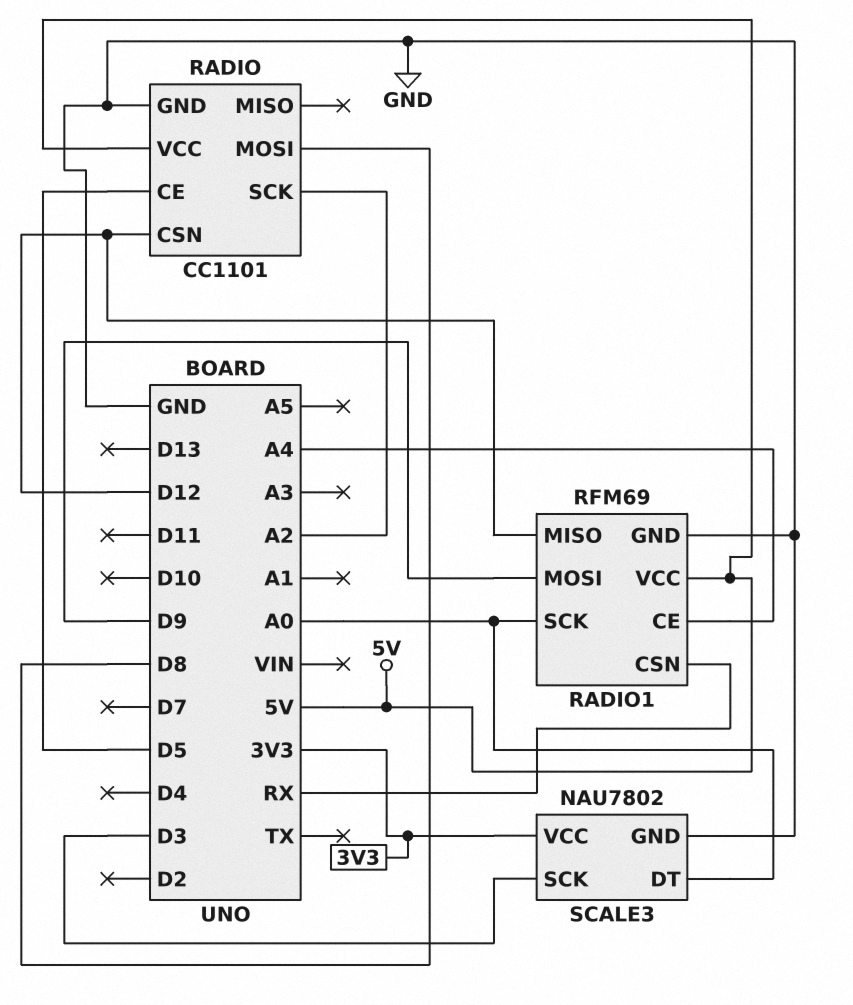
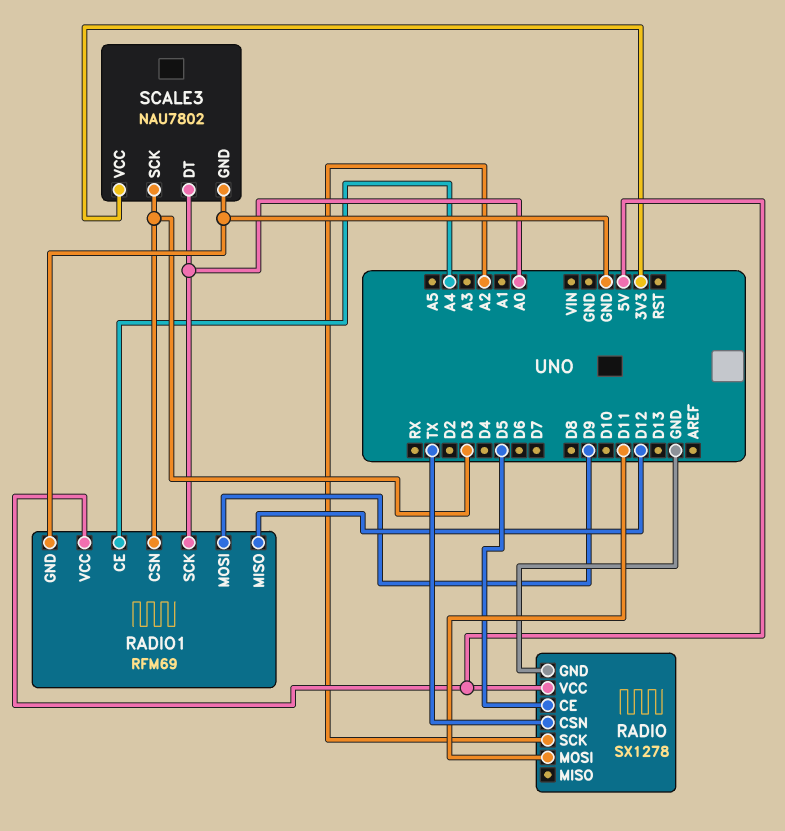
RADIO: CC1101 -> SX1278
RADIO pin CSN: D12 -> TX
RADIO pin MOSI: D8 -> D11
RADIO1 pin CSN: RX -> D3

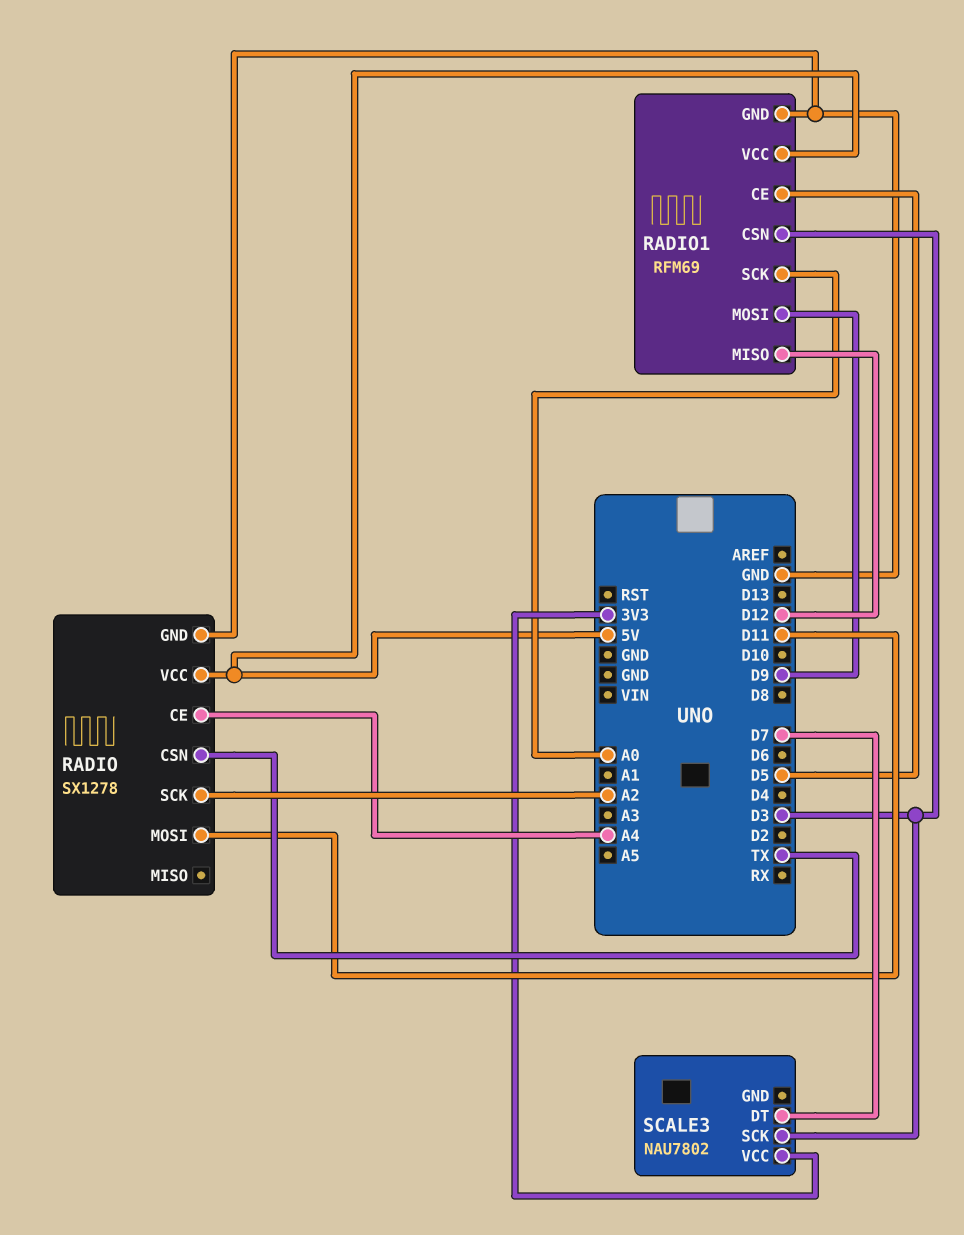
RADIO pin CE: D5 -> A4
RADIO1 pin CE: A4 -> D5
SCALE3 pin DT: A0 -> D7
SCALE3 pin GND: GND -> none

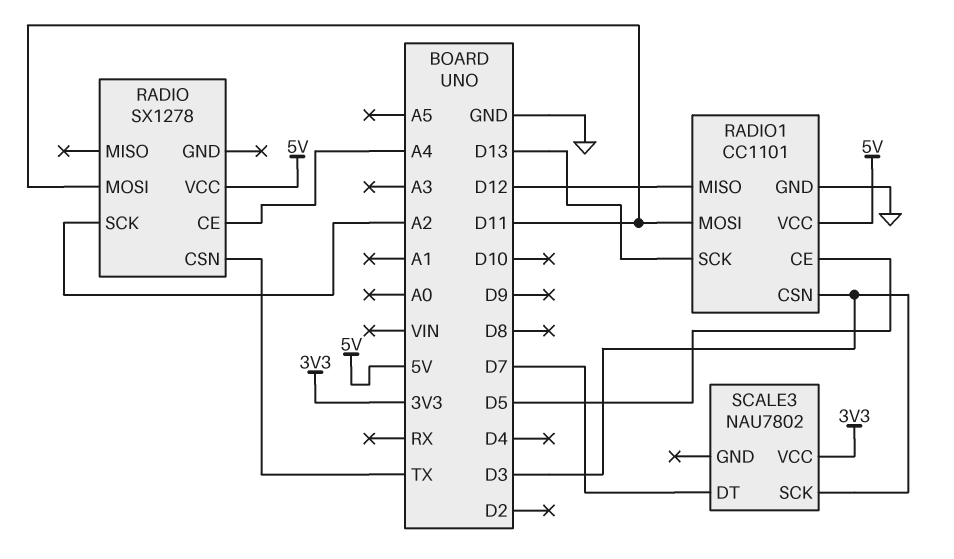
RADIO pin GND: GND -> none
RADIO1: RFM69 -> CC1101
RADIO1 pin MOSI: D9 -> D11
RADIO1 pin SCK: A0 -> D13

